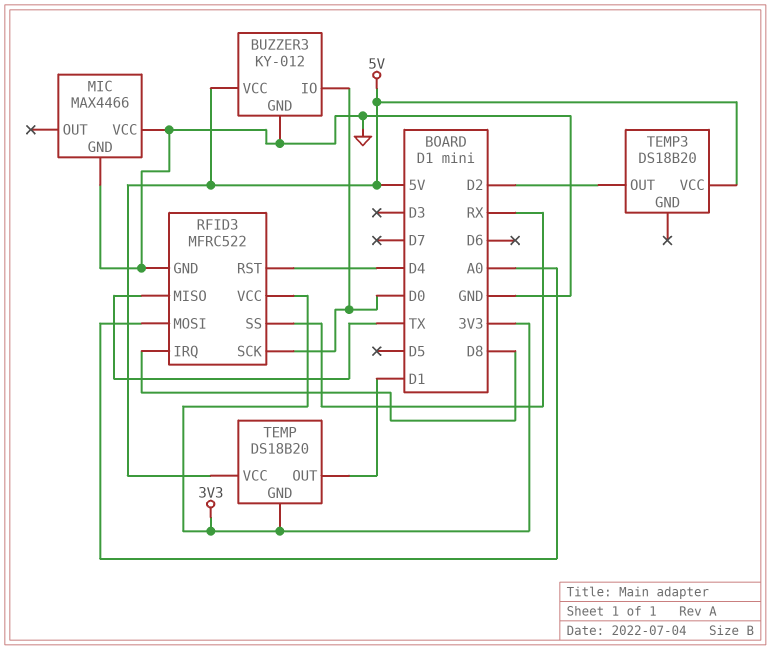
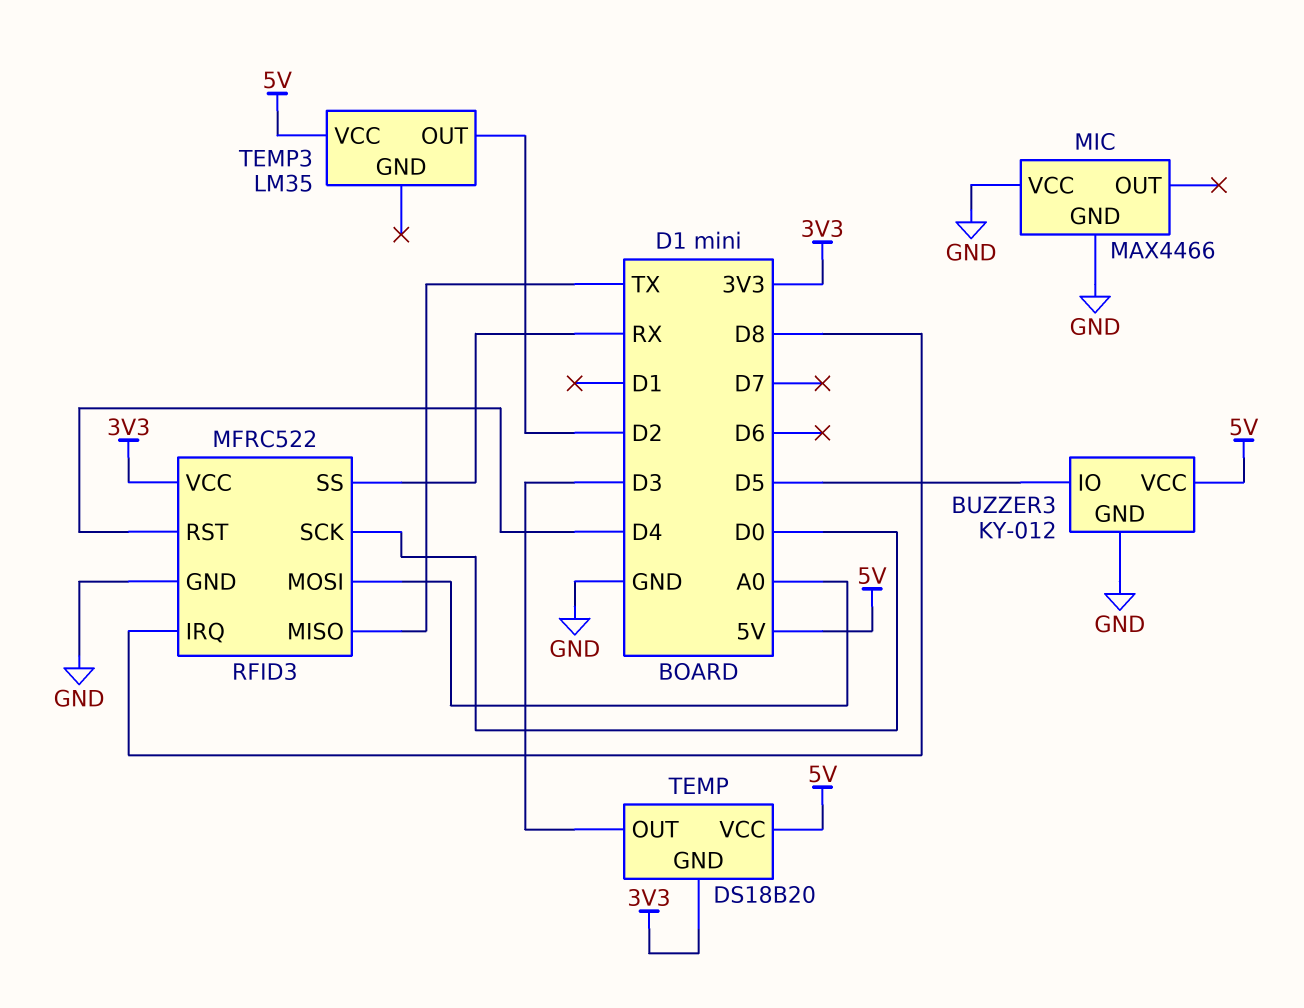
BUZZER3 pin IO: D0 -> D5
TEMP pin OUT: D1 -> D3
TEMP3: DS18B20 -> LM35

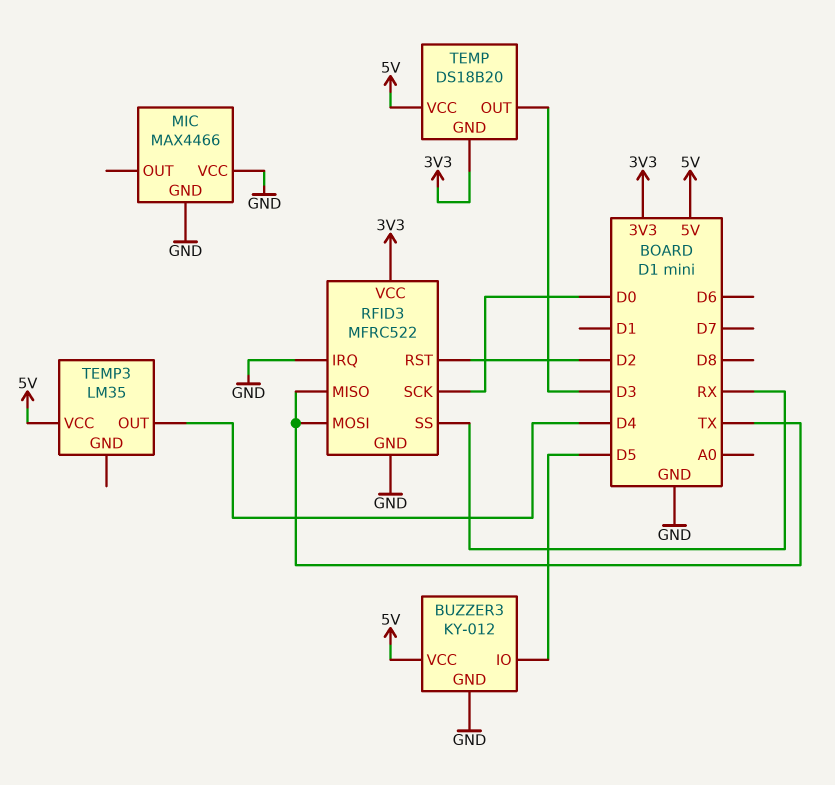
RFID3 pin IRQ: D8 -> GND
RFID3 pin MOSI: A0 -> TX
RFID3 pin RST: D4 -> D2
TEMP3 pin OUT: D2 -> D4

